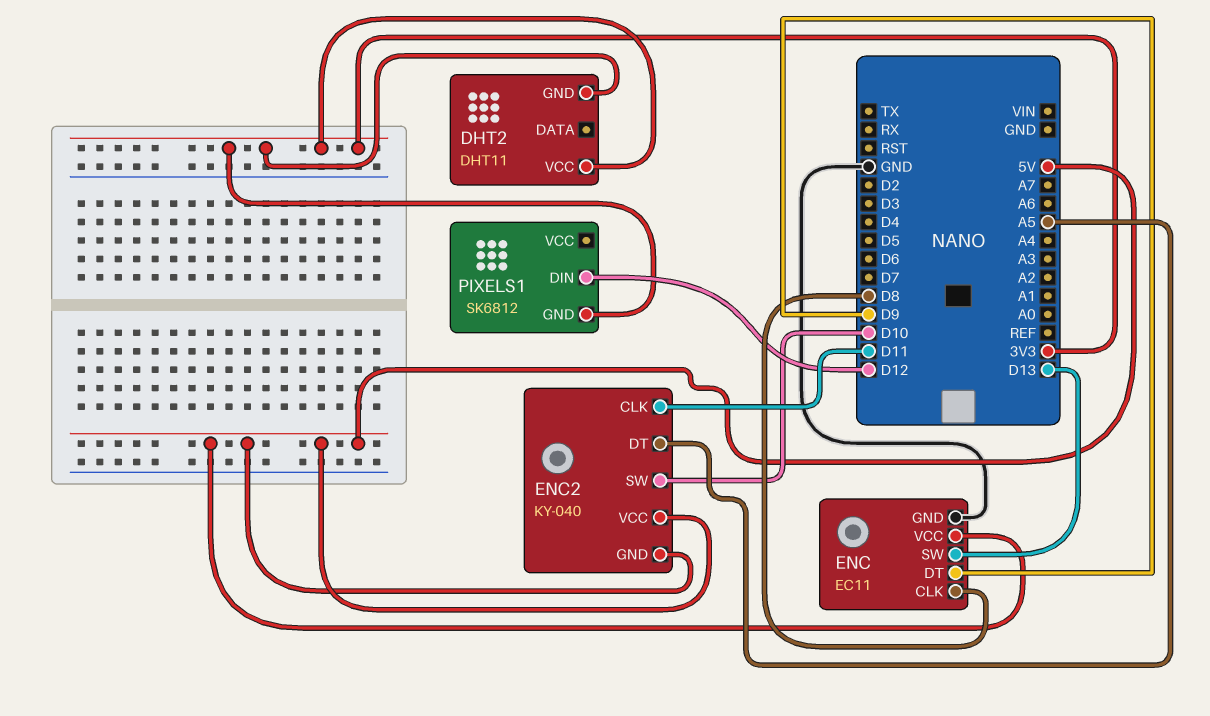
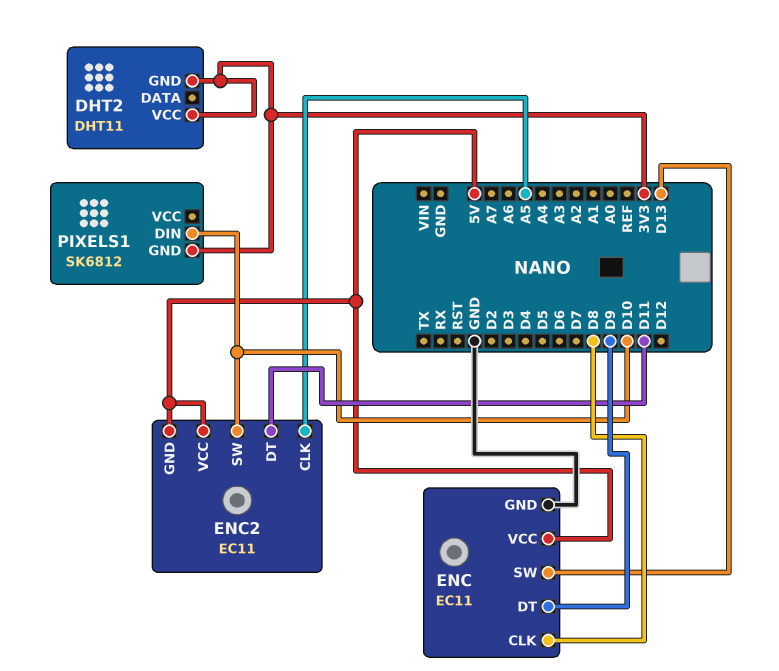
ENC2: KY-040 -> EC11
ENC2 pin CLK: D11 -> A5
ENC2 pin DT: A5 -> D11
PIXELS1 pin DIN: D12 -> D10

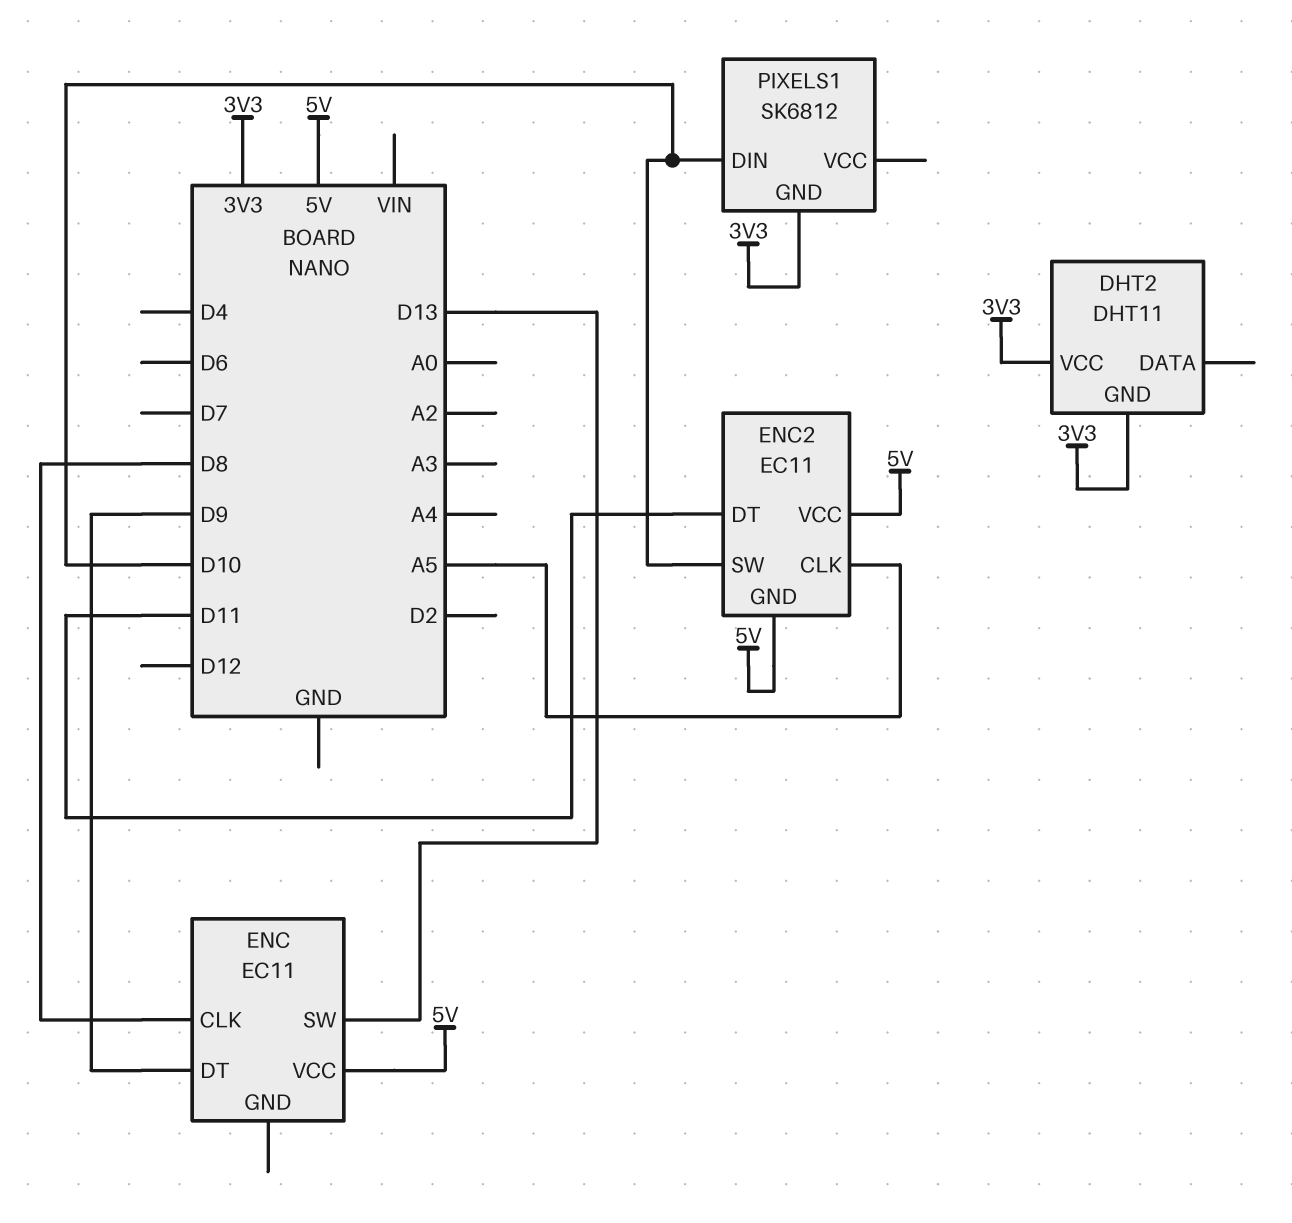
ENC pin GND: GND -> none

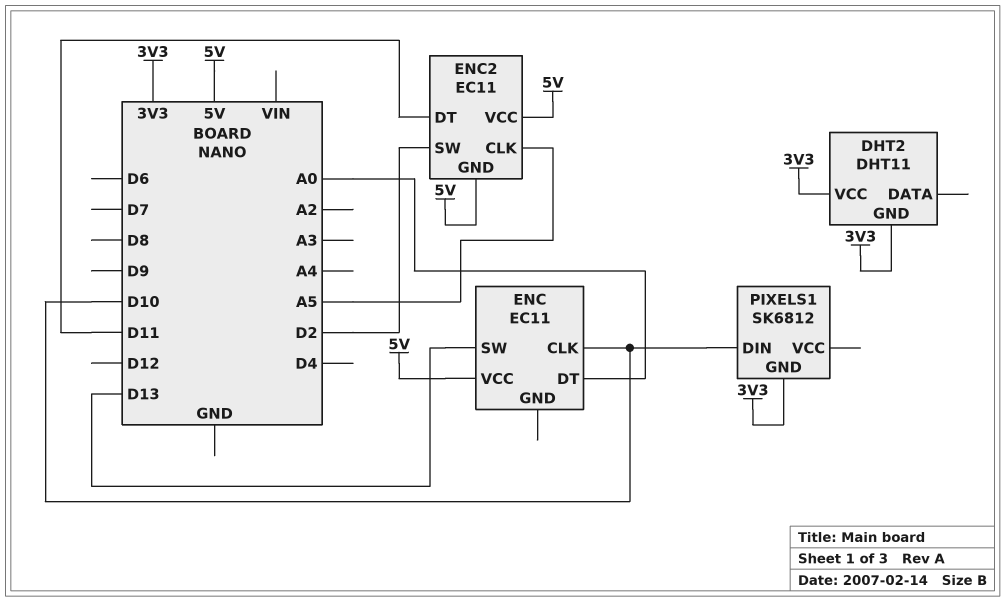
ENC pin CLK: D8 -> D10
ENC pin DT: D9 -> A0
ENC2 pin SW: D10 -> D2

